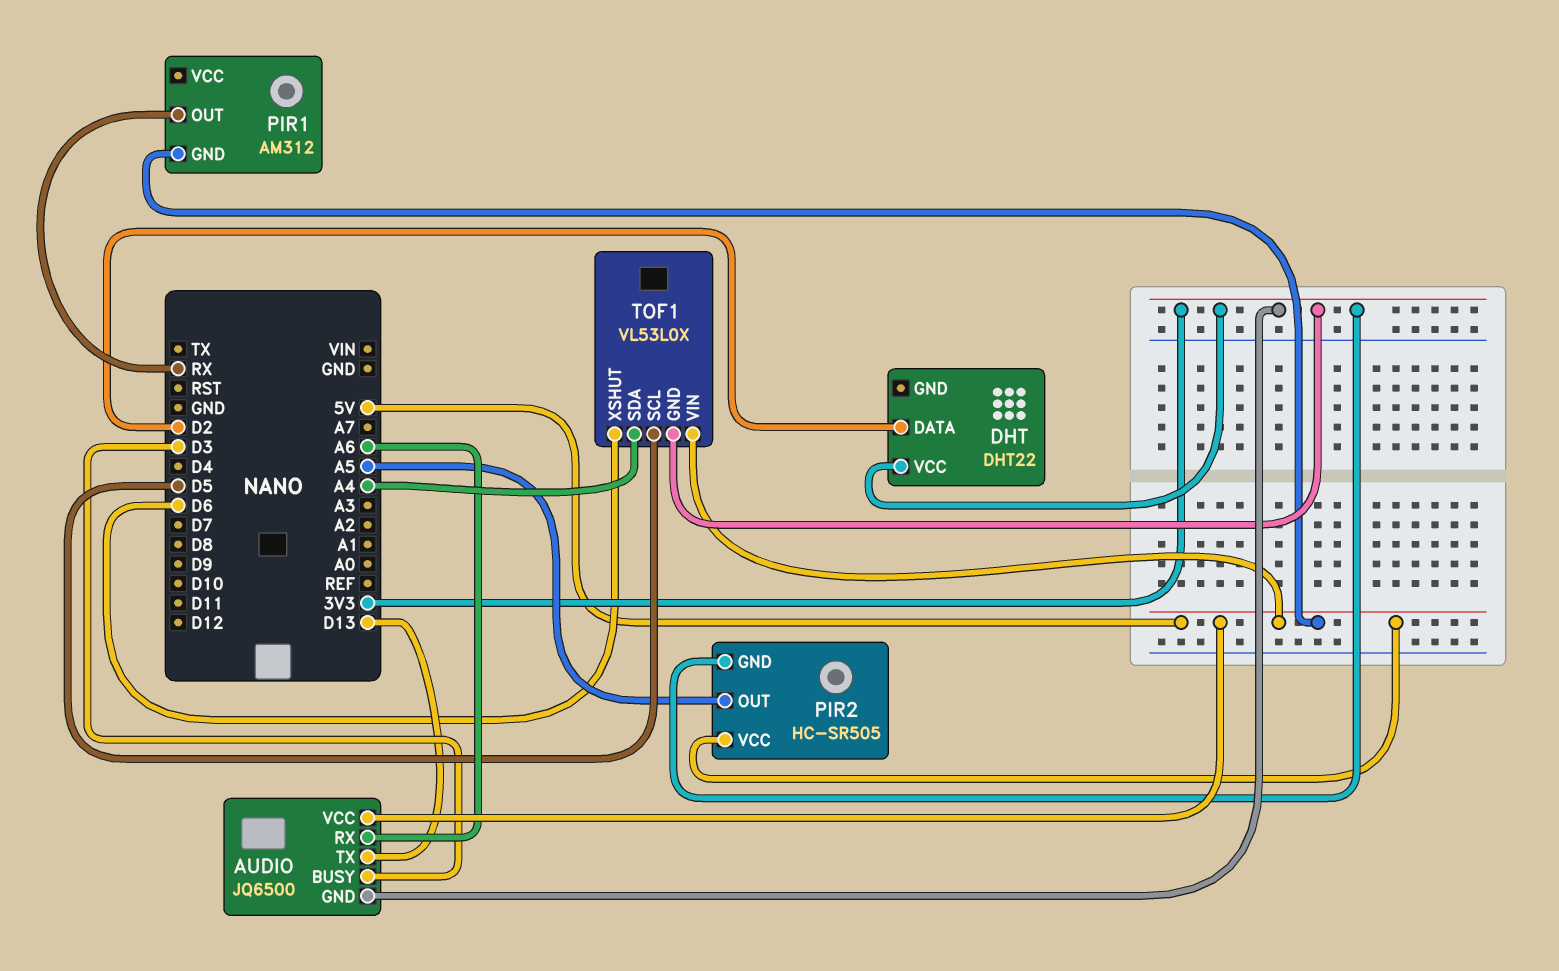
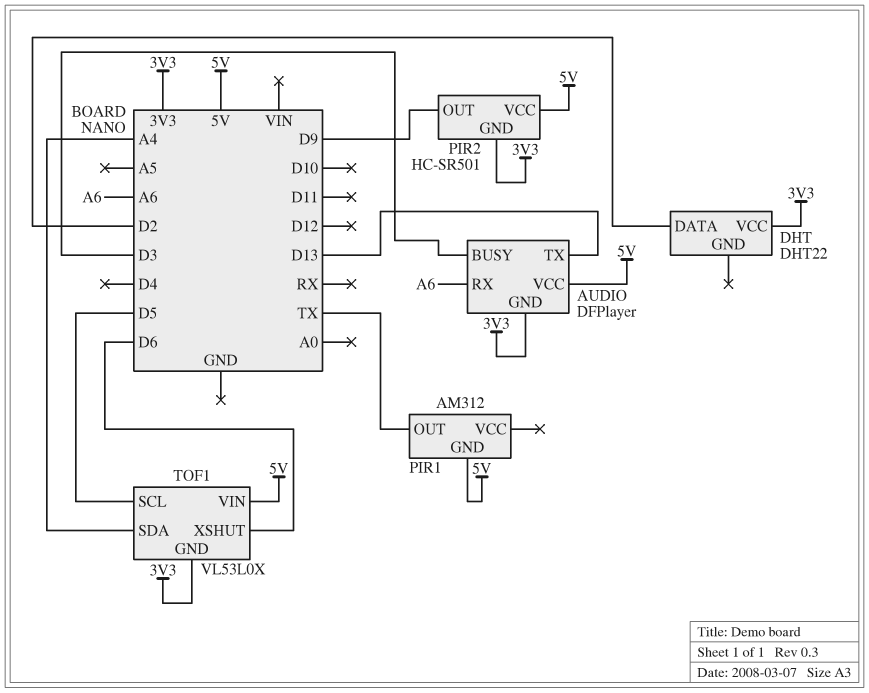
AUDIO: JQ6500 -> DFPlayer
PIR1 pin OUT: RX -> TX
PIR2: HC-SR505 -> HC-SR501
PIR2 pin OUT: A5 -> D9

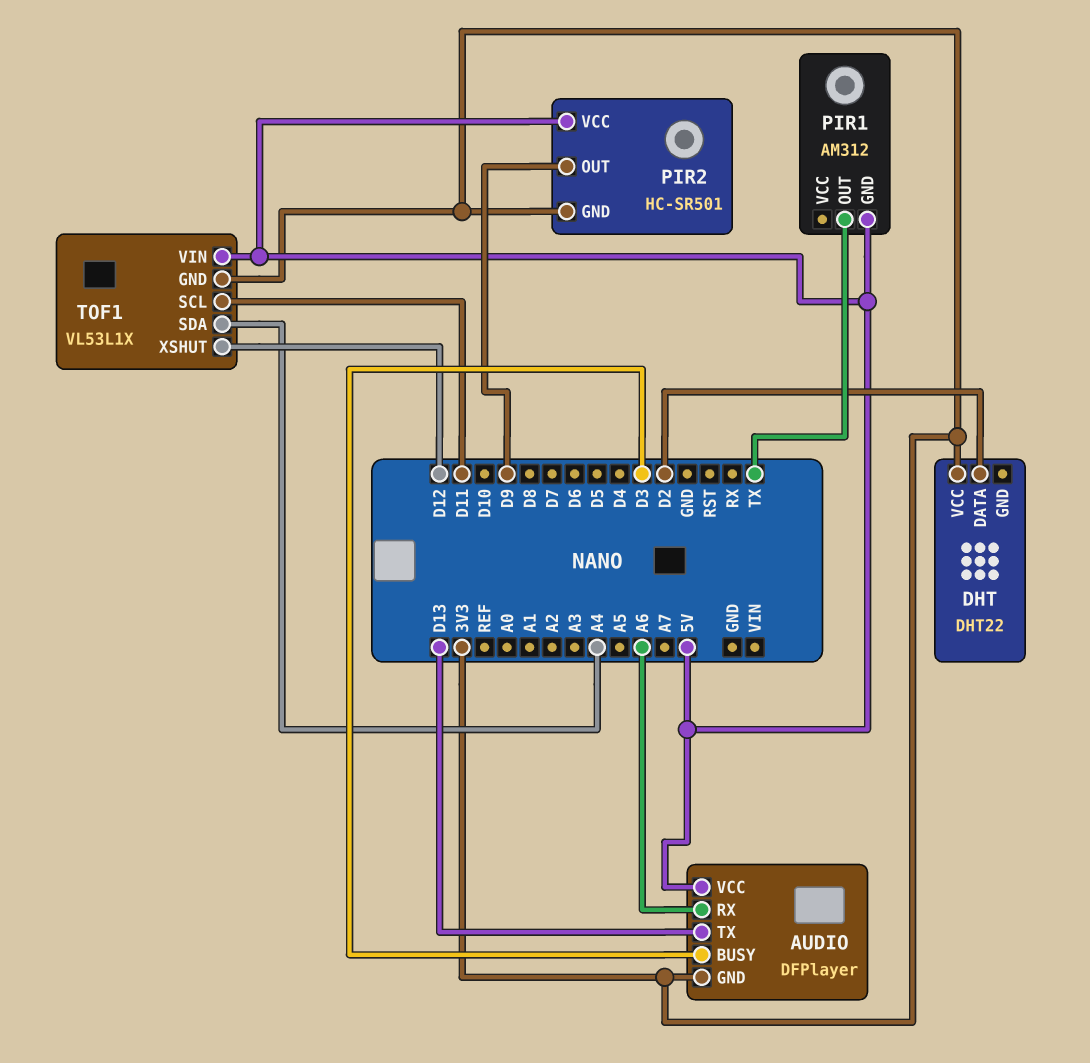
TOF1: VL53L0X -> VL53L1X
TOF1 pin SCL: D5 -> D11
TOF1 pin XSHUT: D6 -> D12

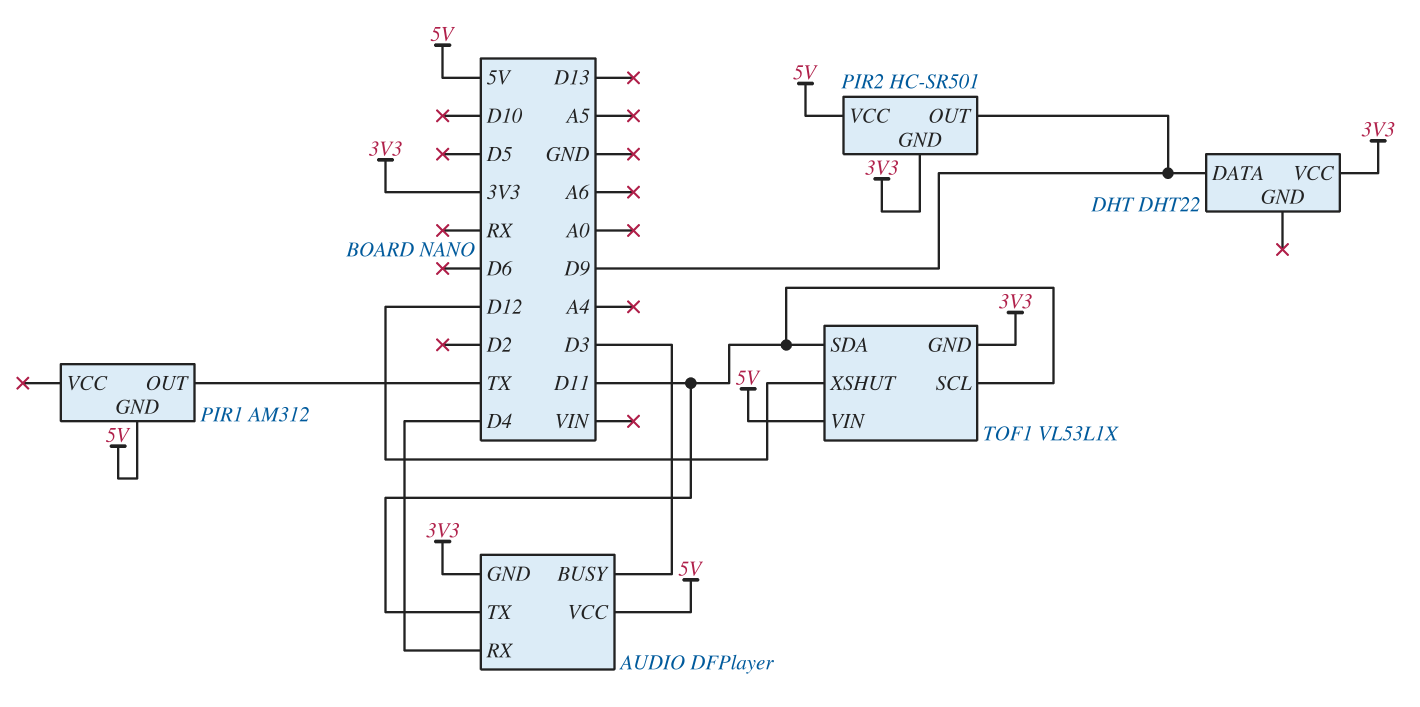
AUDIO pin RX: A6 -> D4
AUDIO pin TX: D13 -> D11
DHT pin DATA: D2 -> D9
TOF1 pin SDA: A4 -> D11

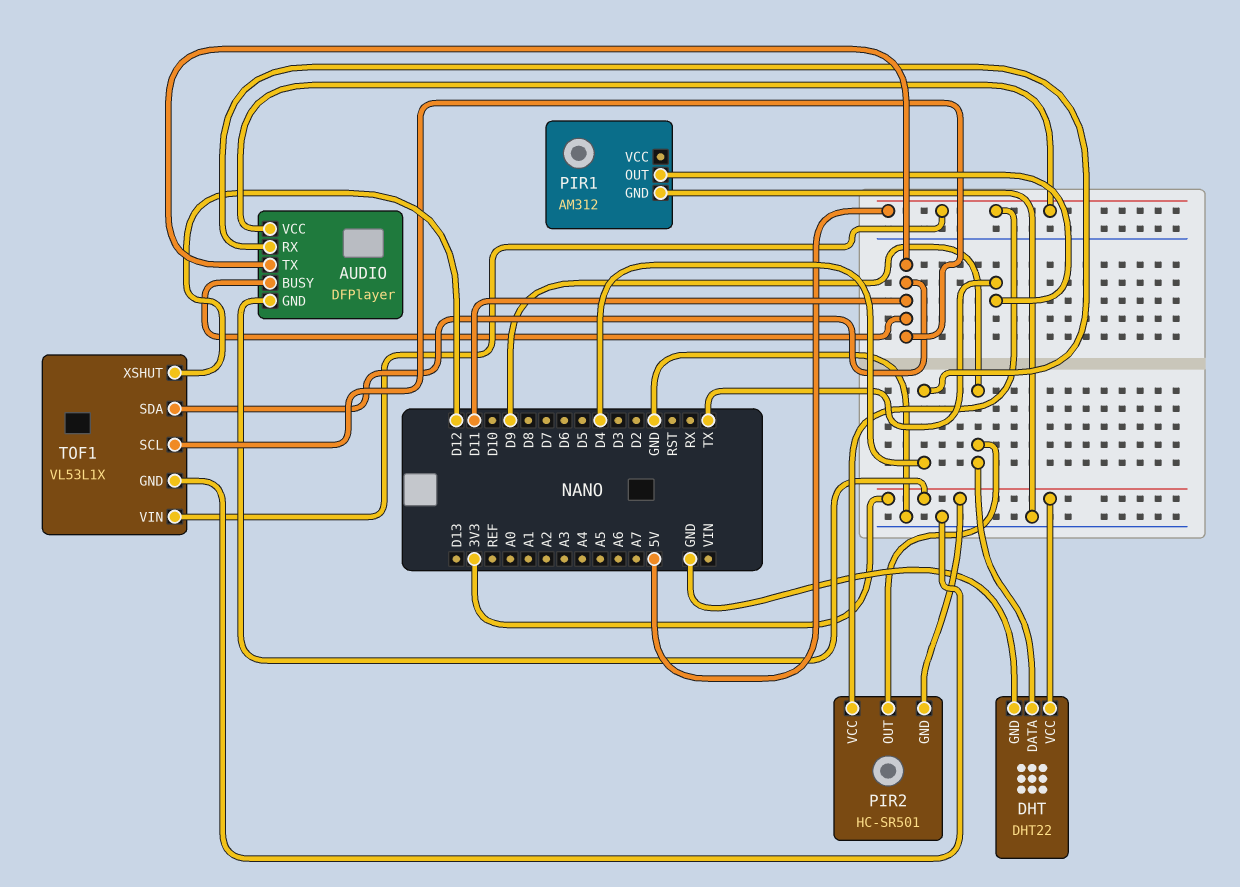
AUDIO pin BUSY: D3 -> D11
DHT pin GND: none -> GND
PIR1 pin GND: 5V -> GND
TOF1 pin GND: 3V3 -> GND

